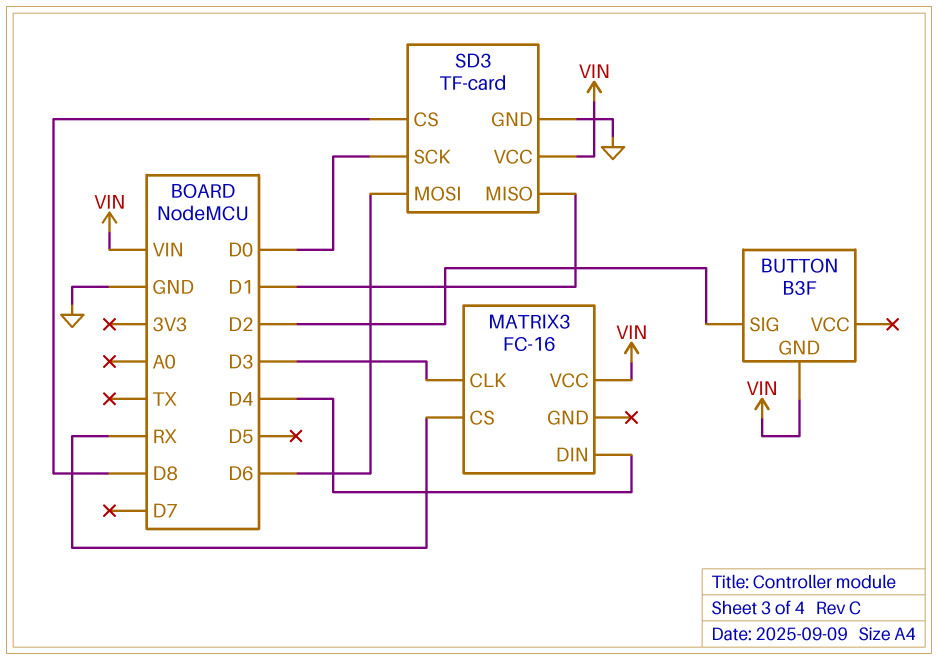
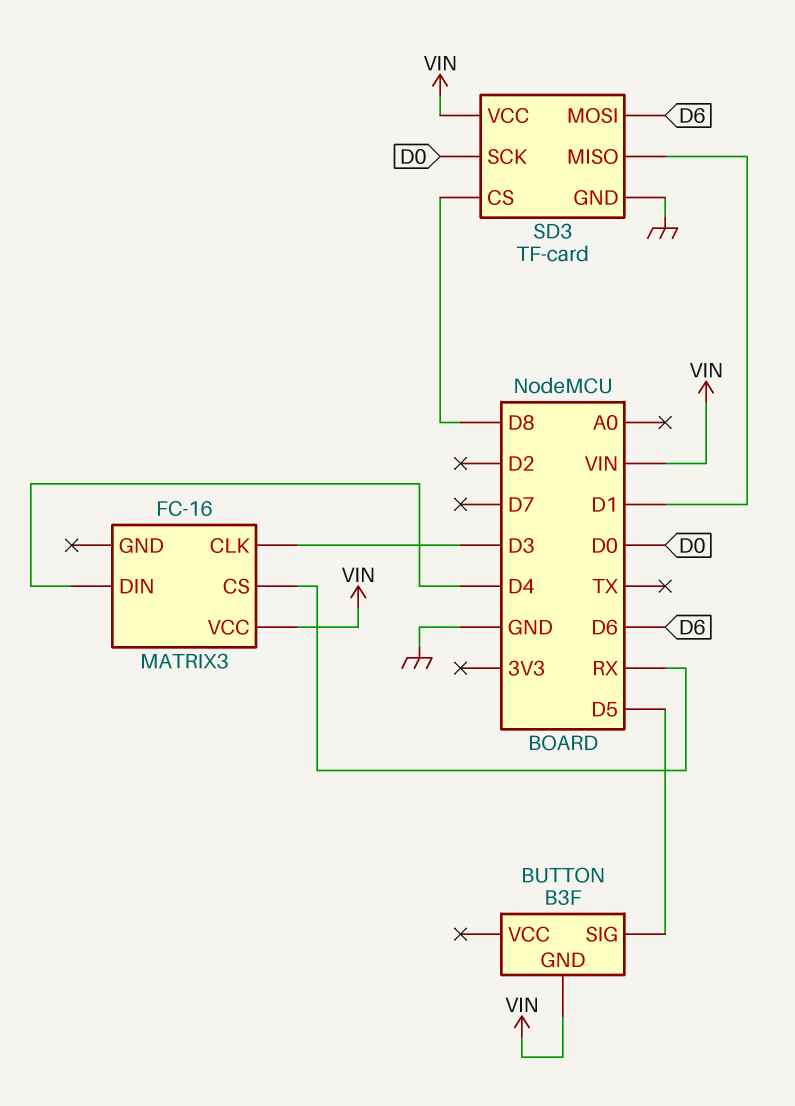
BUTTON pin SIG: D2 -> D5

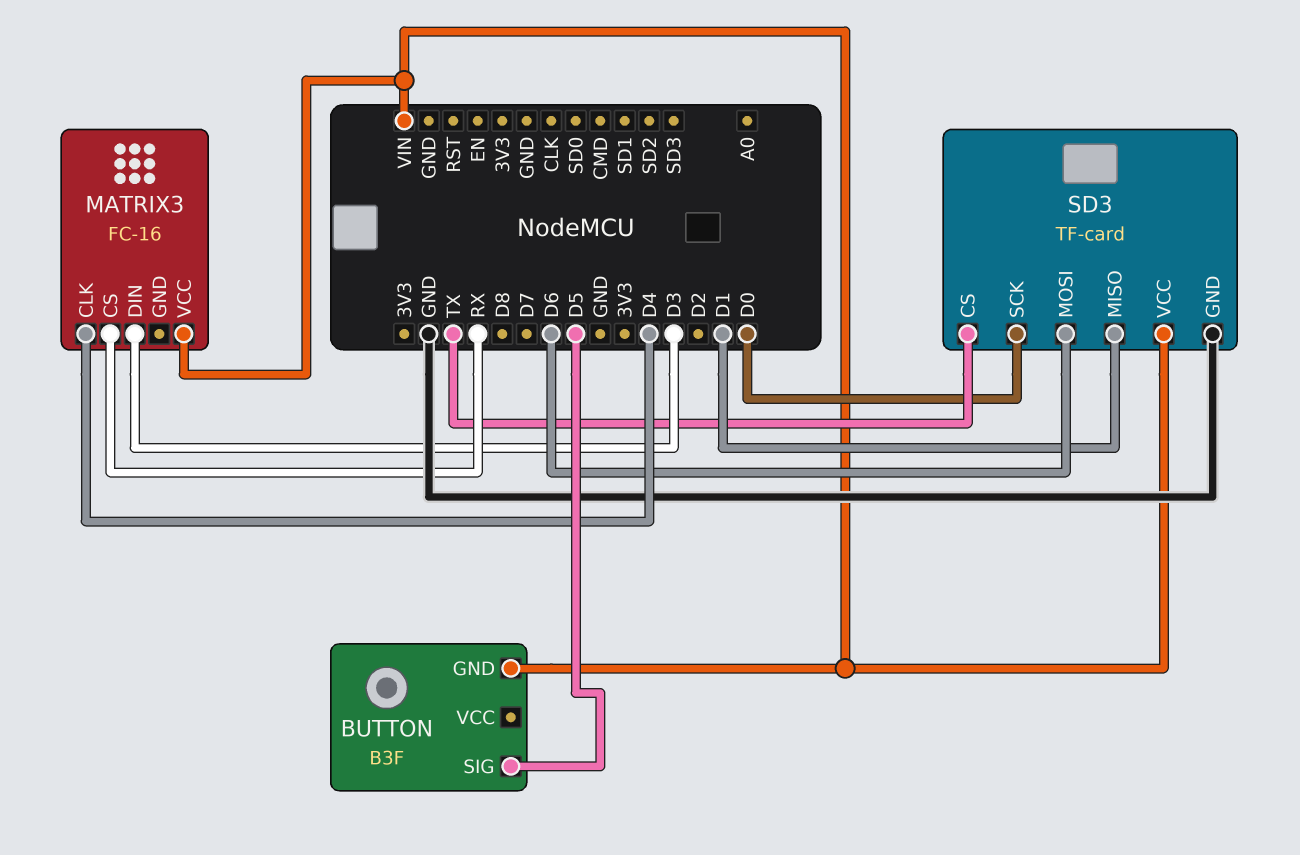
MATRIX3 pin CLK: D3 -> D4
MATRIX3 pin DIN: D4 -> D3
SD3 pin CS: D8 -> TX

